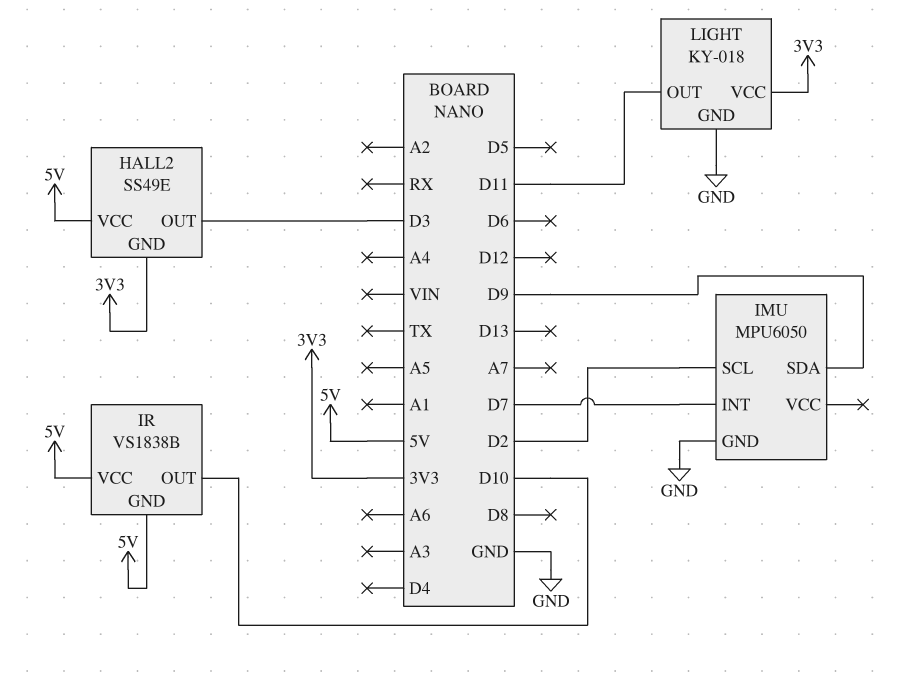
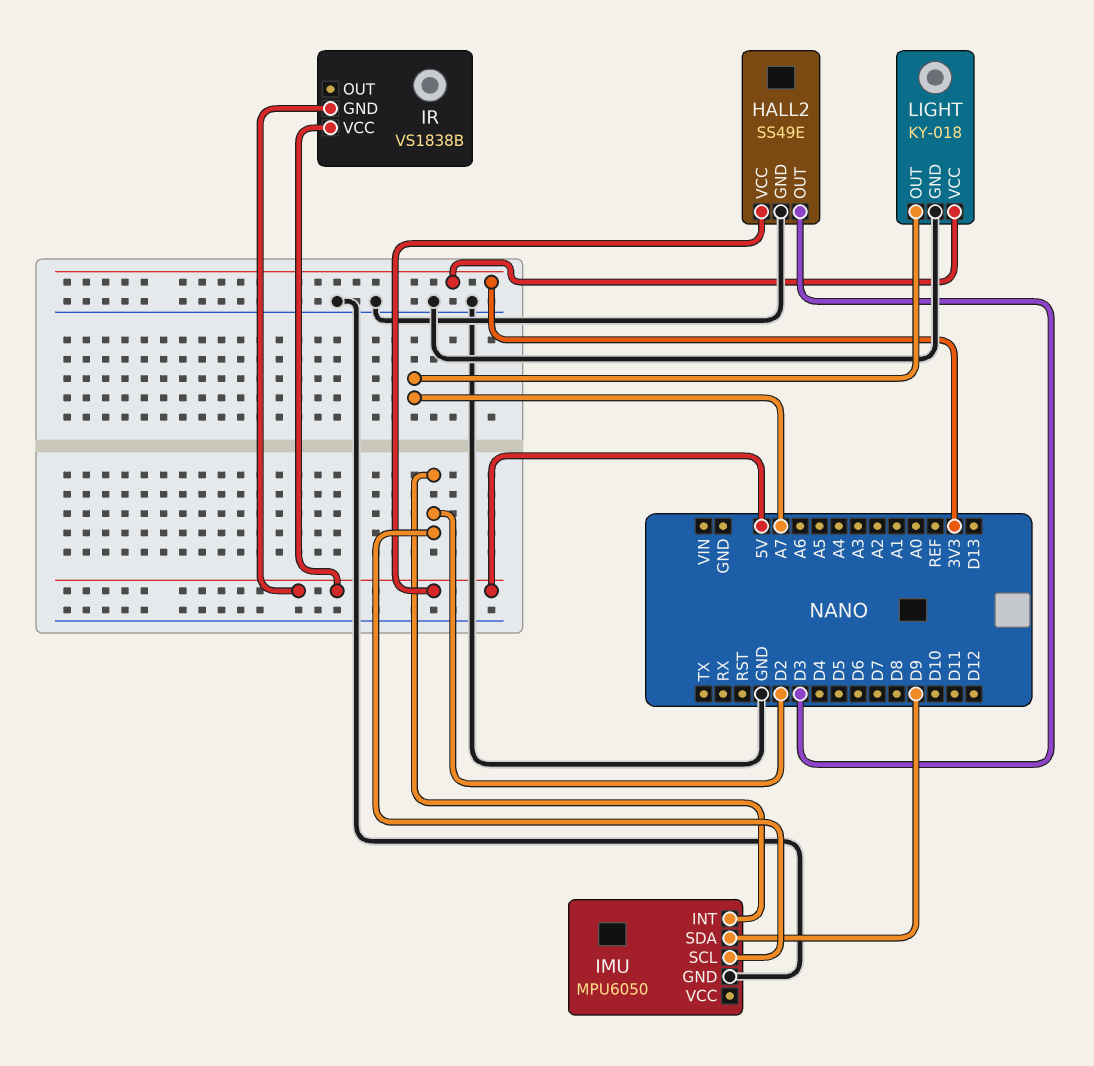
HALL2 pin GND: 3V3 -> GND
IMU pin INT: D7 -> D2
IR pin OUT: D10 -> none
LIGHT pin OUT: D11 -> A7

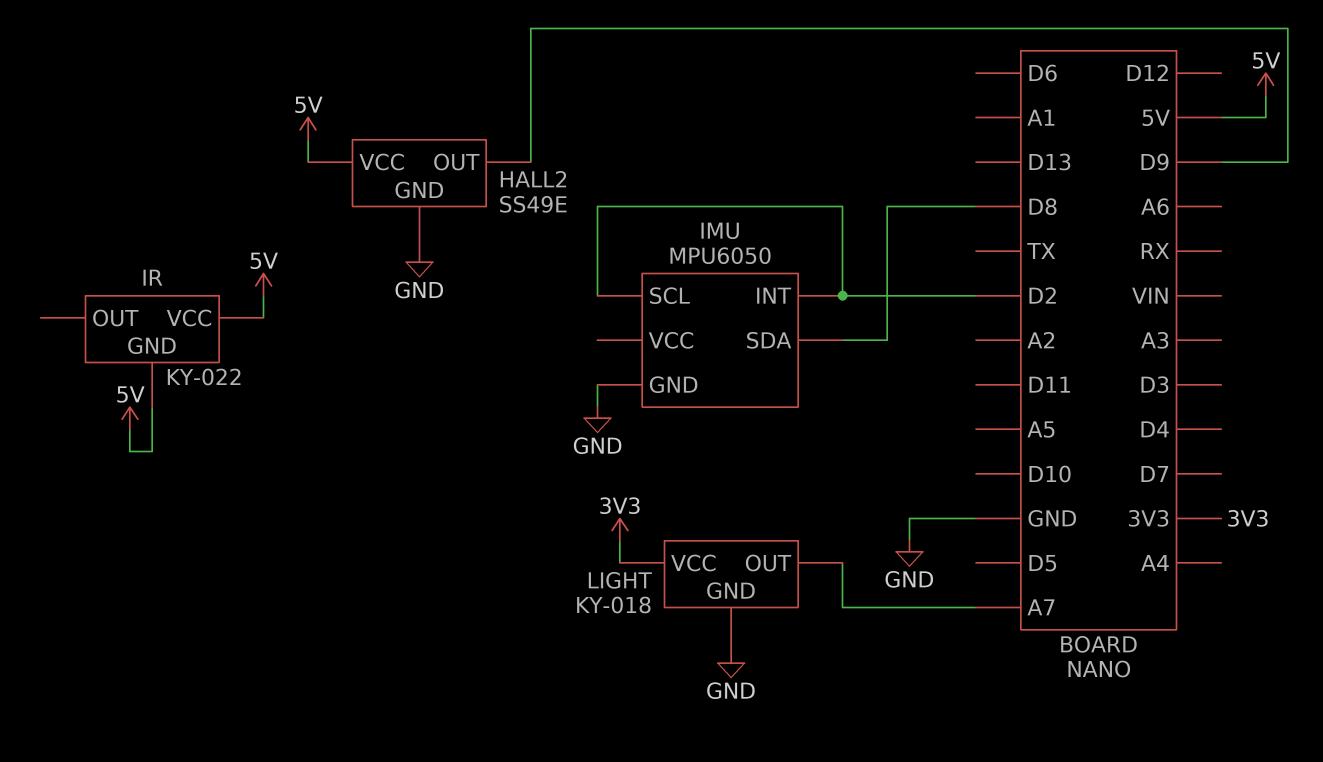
HALL2 pin OUT: D3 -> D9
IMU pin SDA: D9 -> D8
IR: VS1838B -> KY-022

